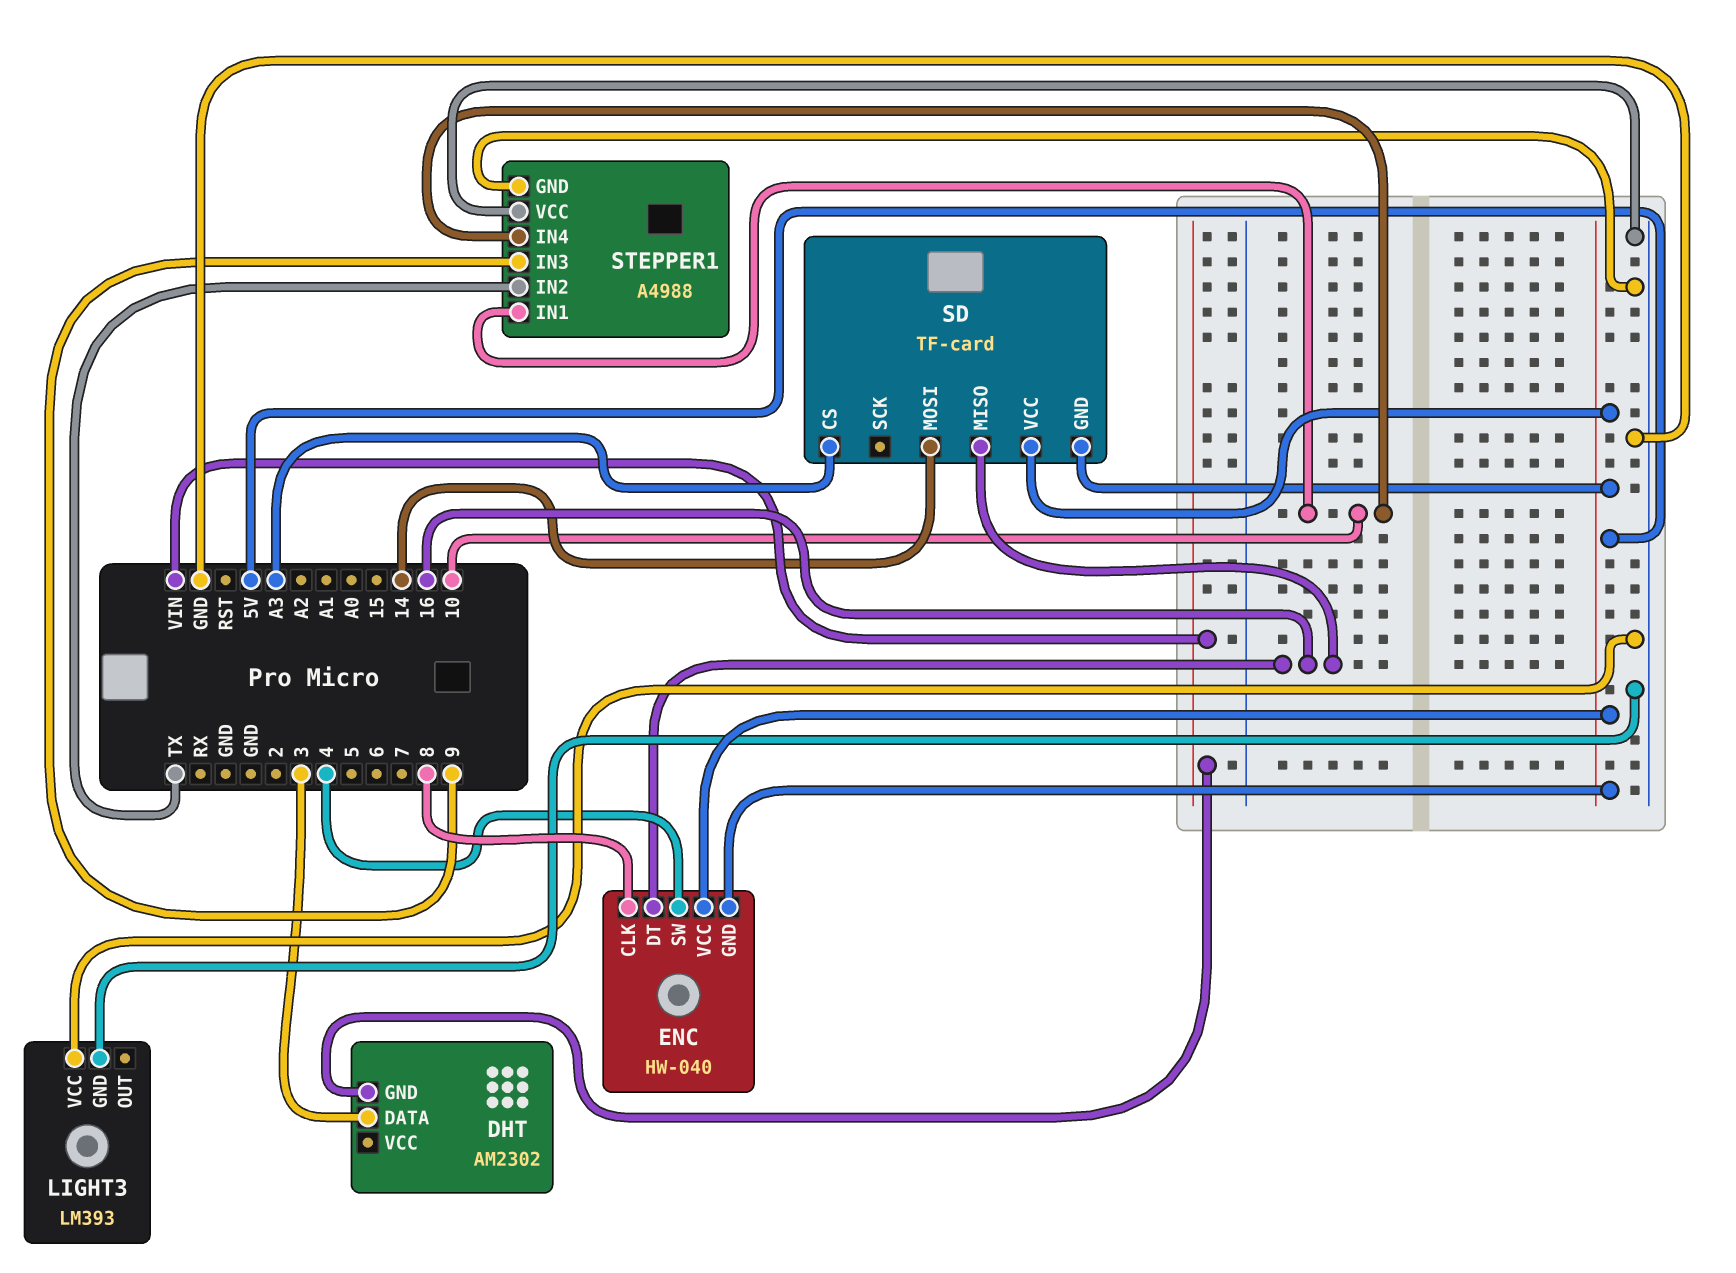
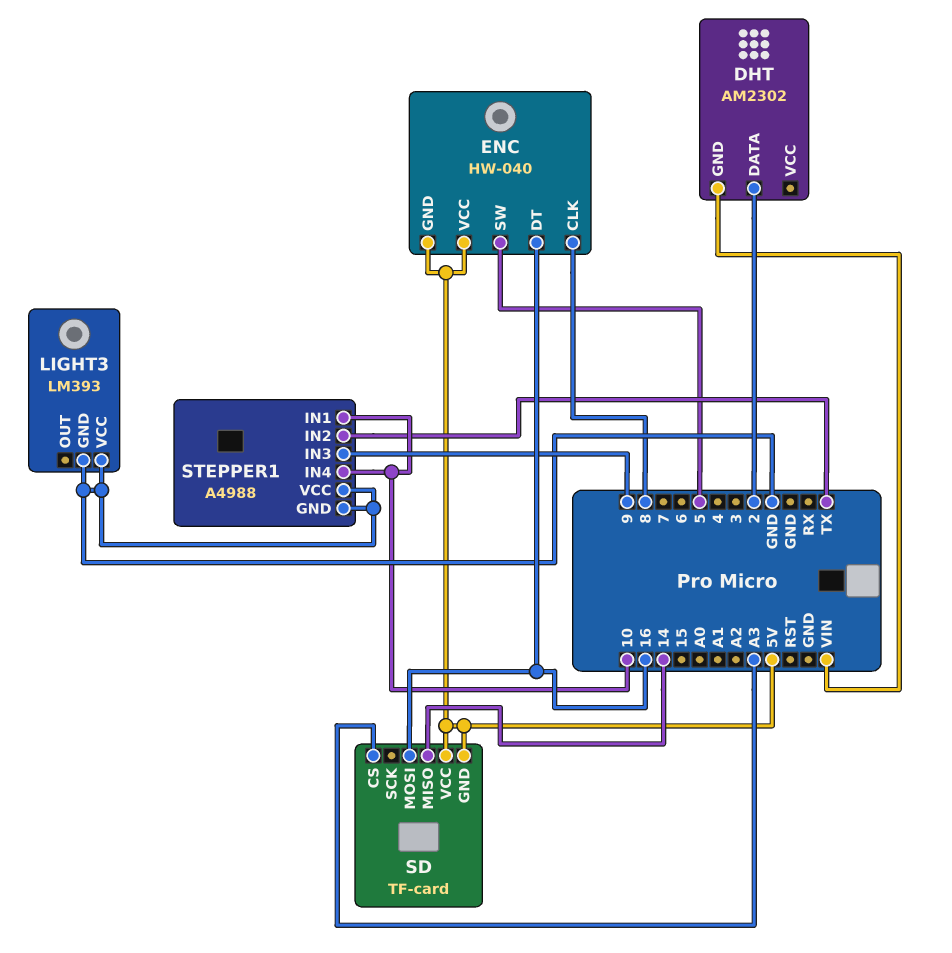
DHT pin DATA: 3 -> 2
ENC pin SW: 4 -> 5
SD pin MISO: 16 -> 14
SD pin MOSI: 14 -> 16

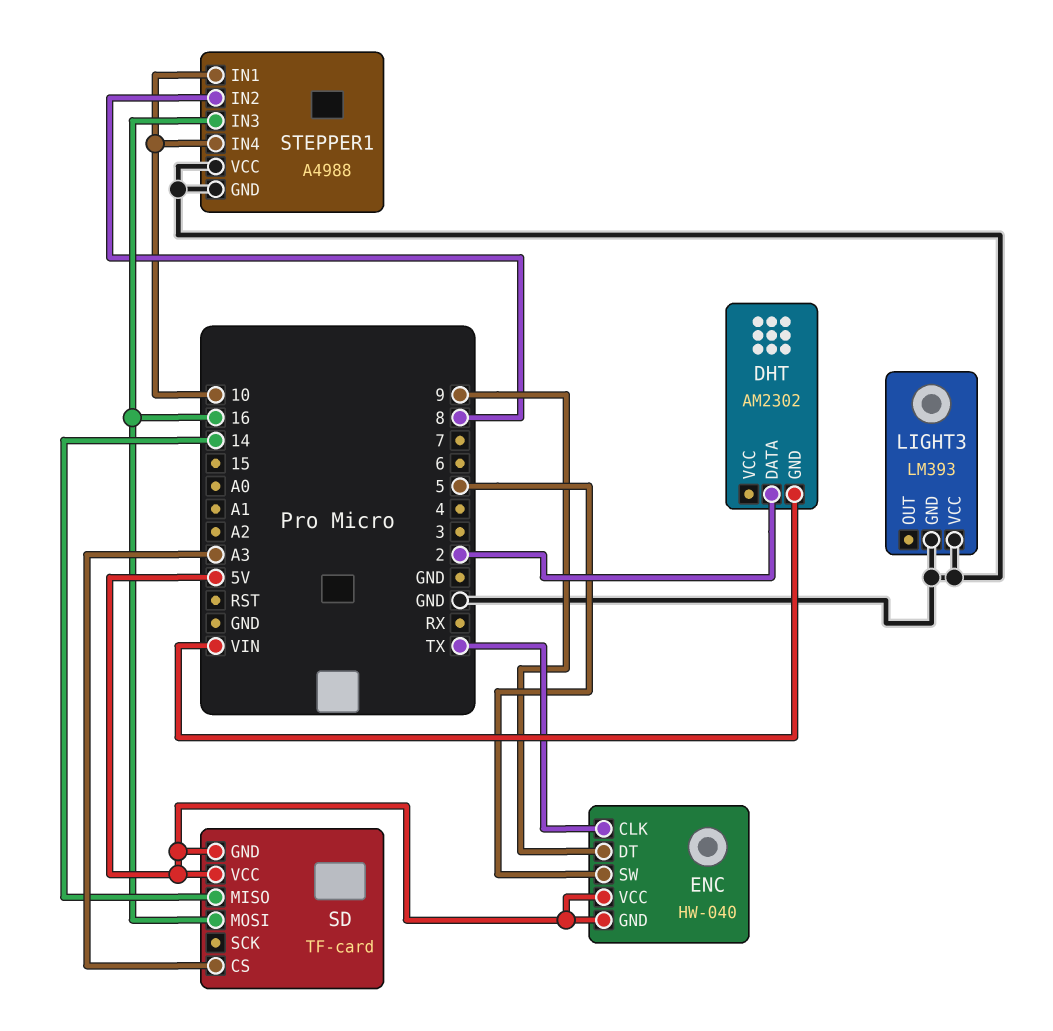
ENC pin CLK: 8 -> TX
ENC pin DT: 16 -> 9
STEPPER1 pin IN2: TX -> 8
STEPPER1 pin IN3: 9 -> 16

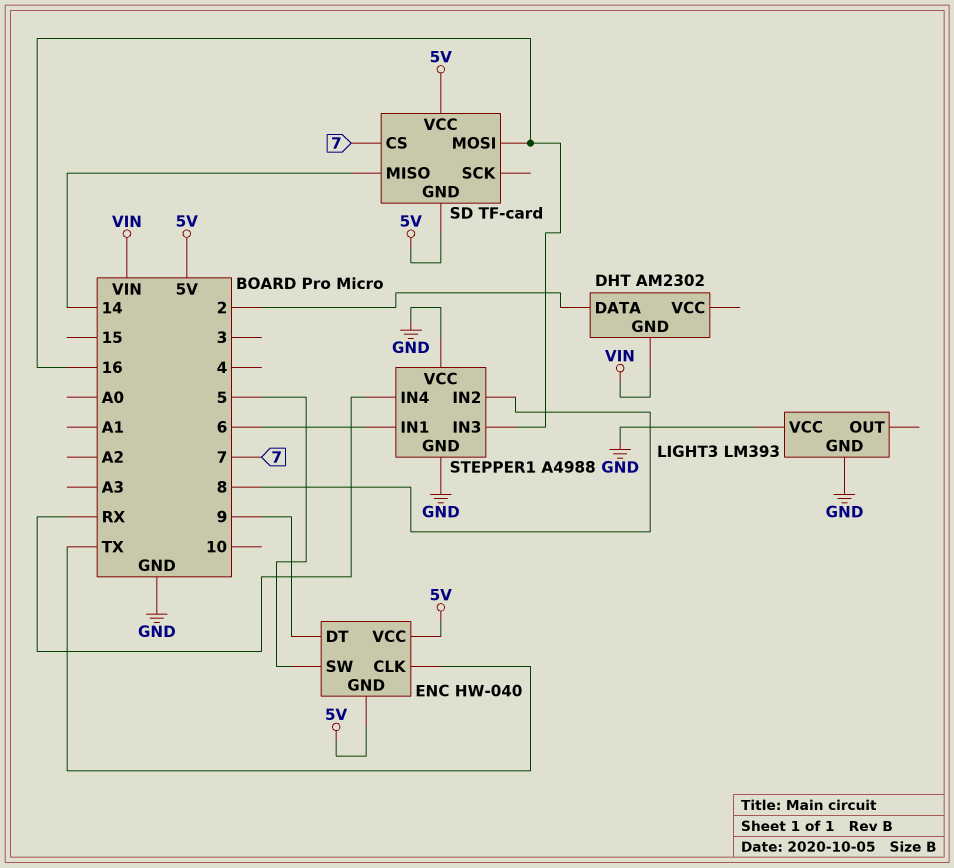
SD pin CS: A3 -> 7
STEPPER1 pin IN1: 10 -> 6
STEPPER1 pin IN4: 10 -> RX

